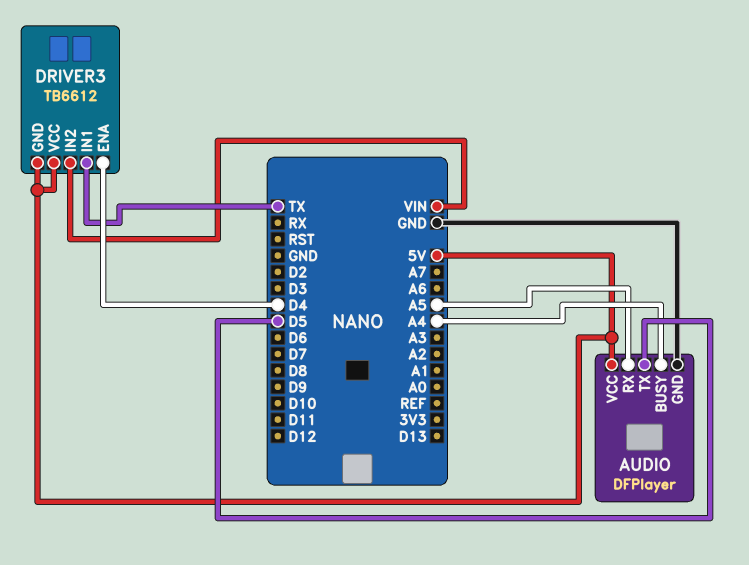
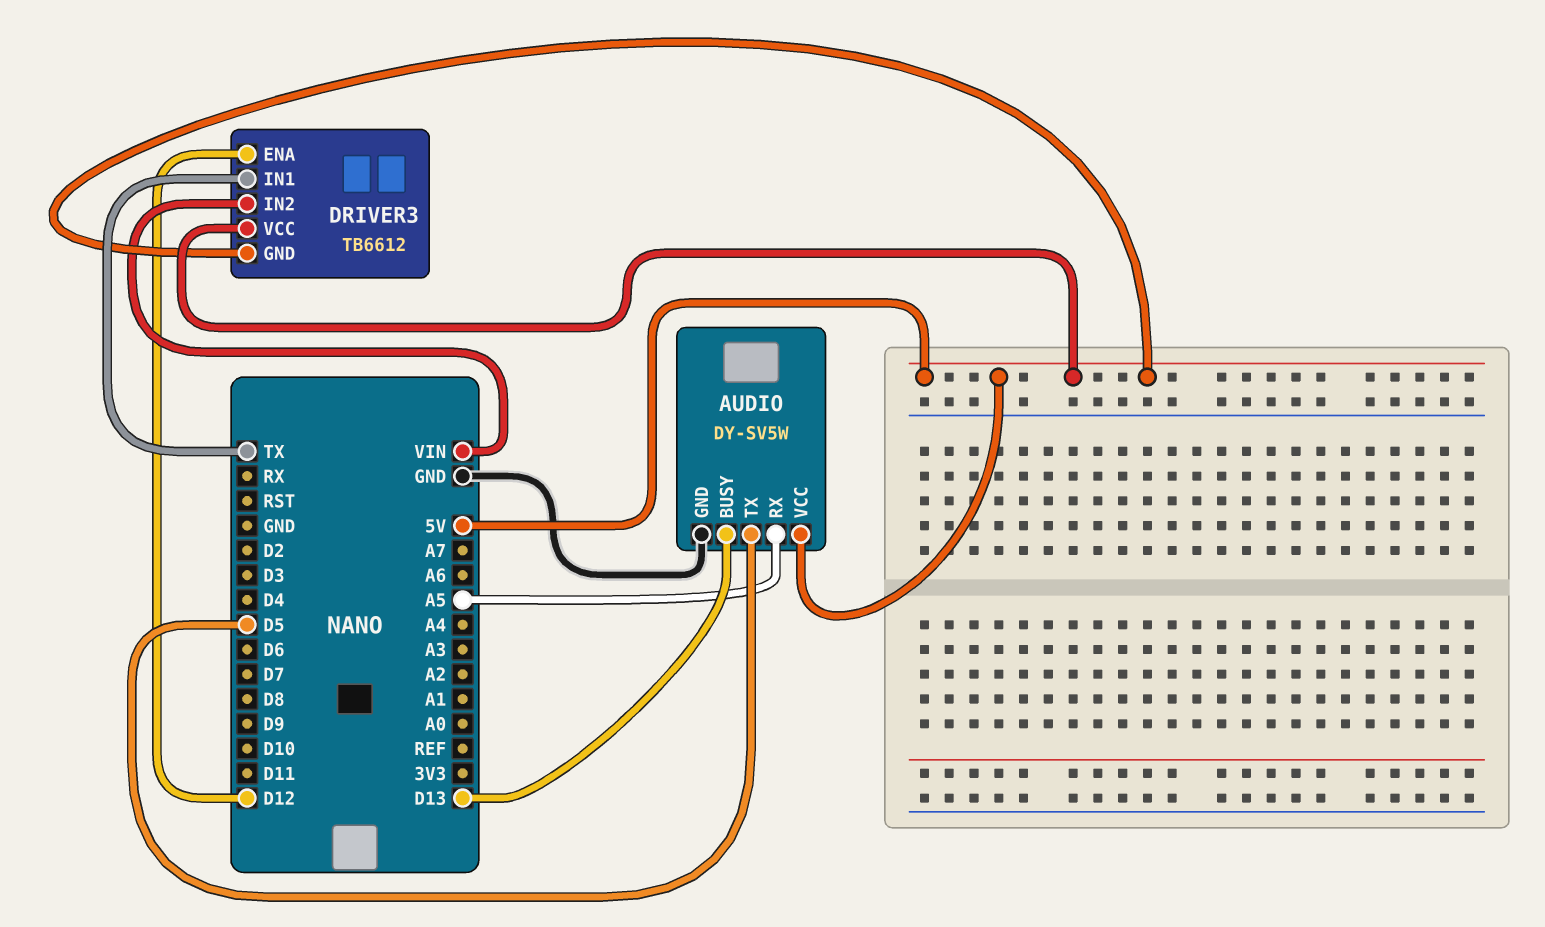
AUDIO: DFPlayer -> DY-SV5W
AUDIO pin BUSY: A4 -> D13
DRIVER3 pin ENA: D4 -> D12

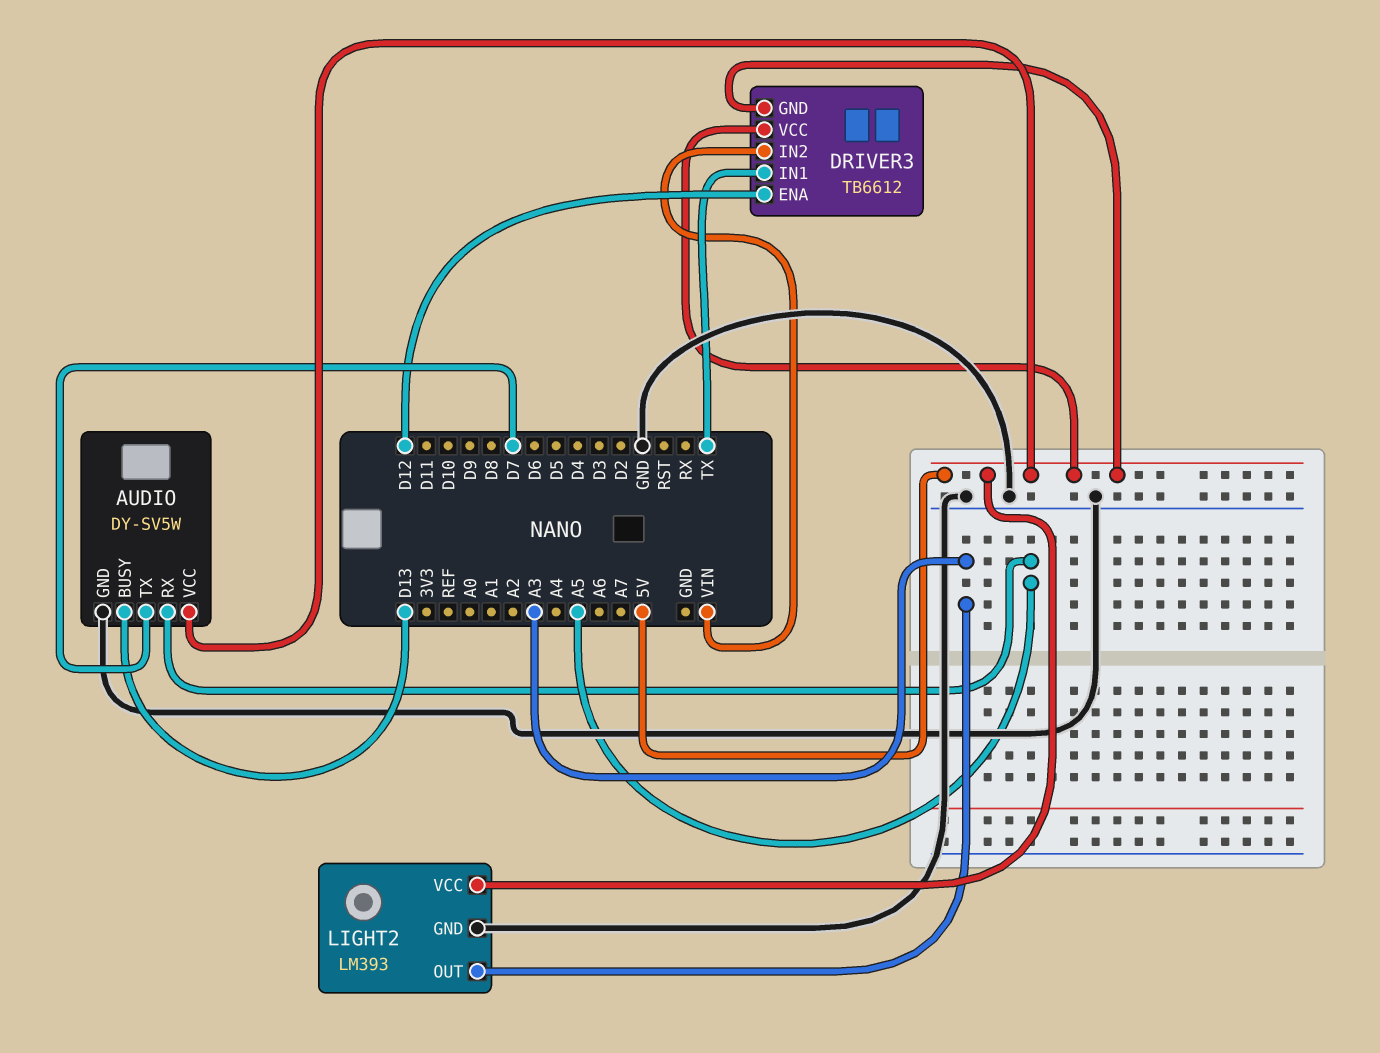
AUDIO pin TX: D5 -> D7
LIGHT2: none -> LM393
LIGHT2 pin GND: none -> GND
LIGHT2 pin OUT: none -> A3
LIGHT2 pin VCC: none -> 5V

